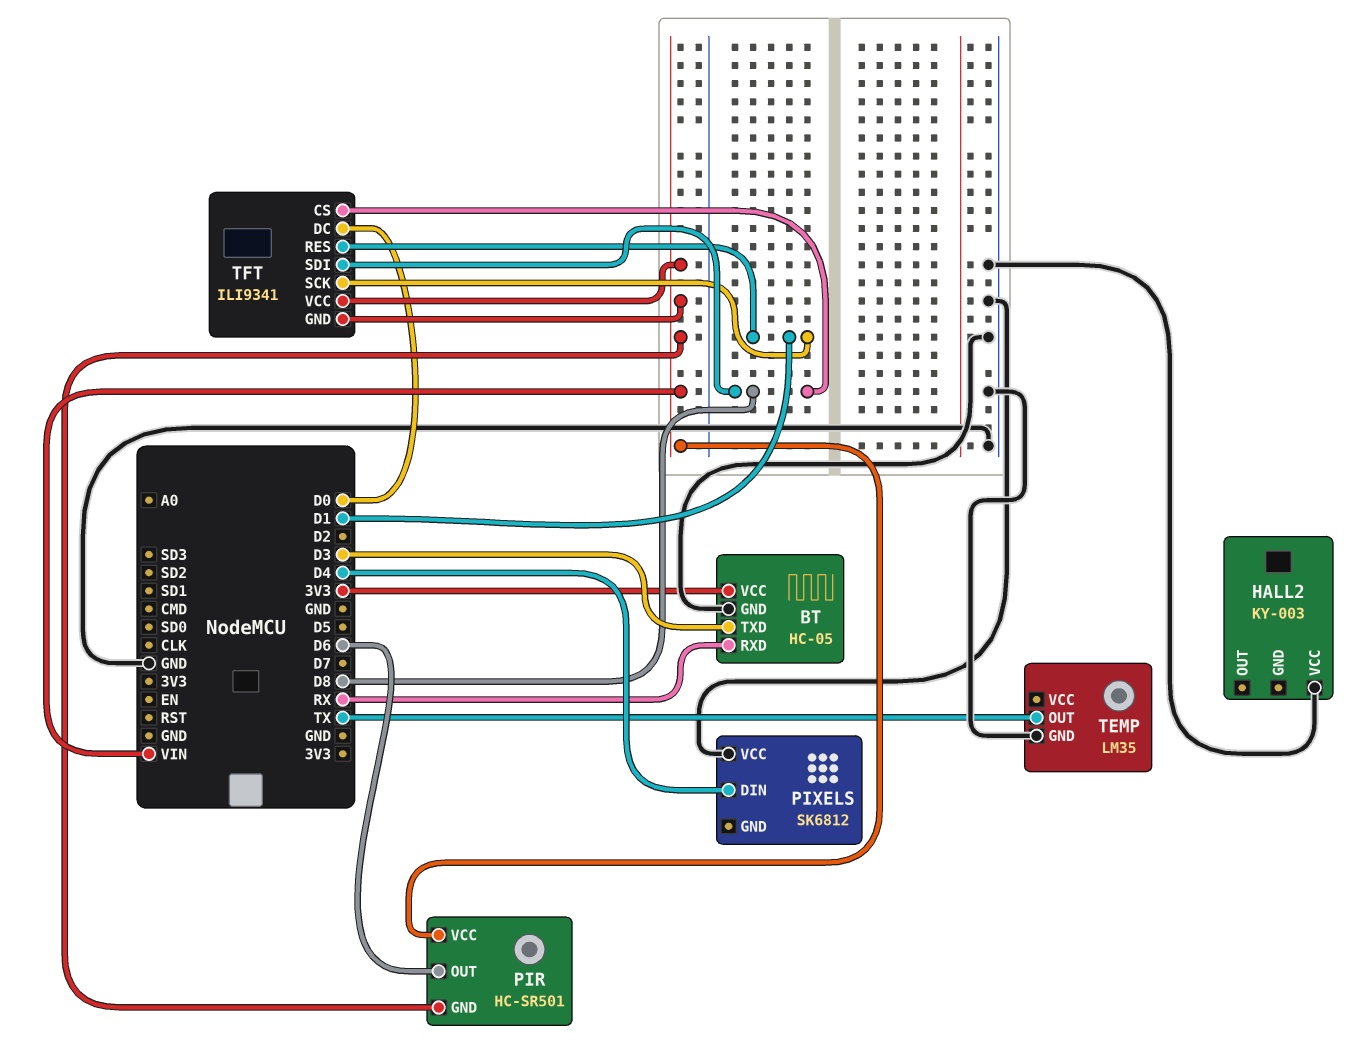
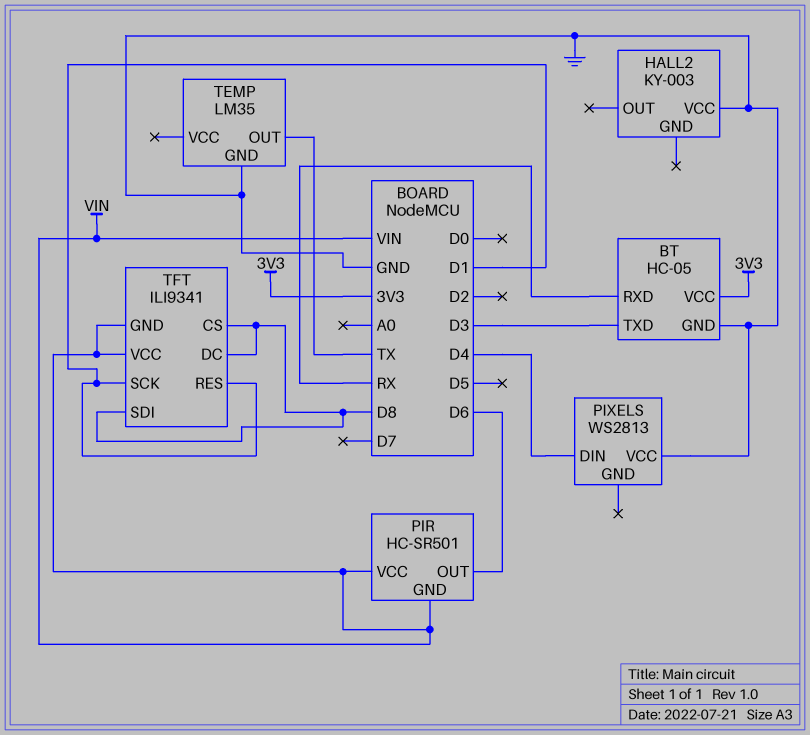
PIXELS: SK6812 -> WS2813
TFT pin DC: D0 -> D8

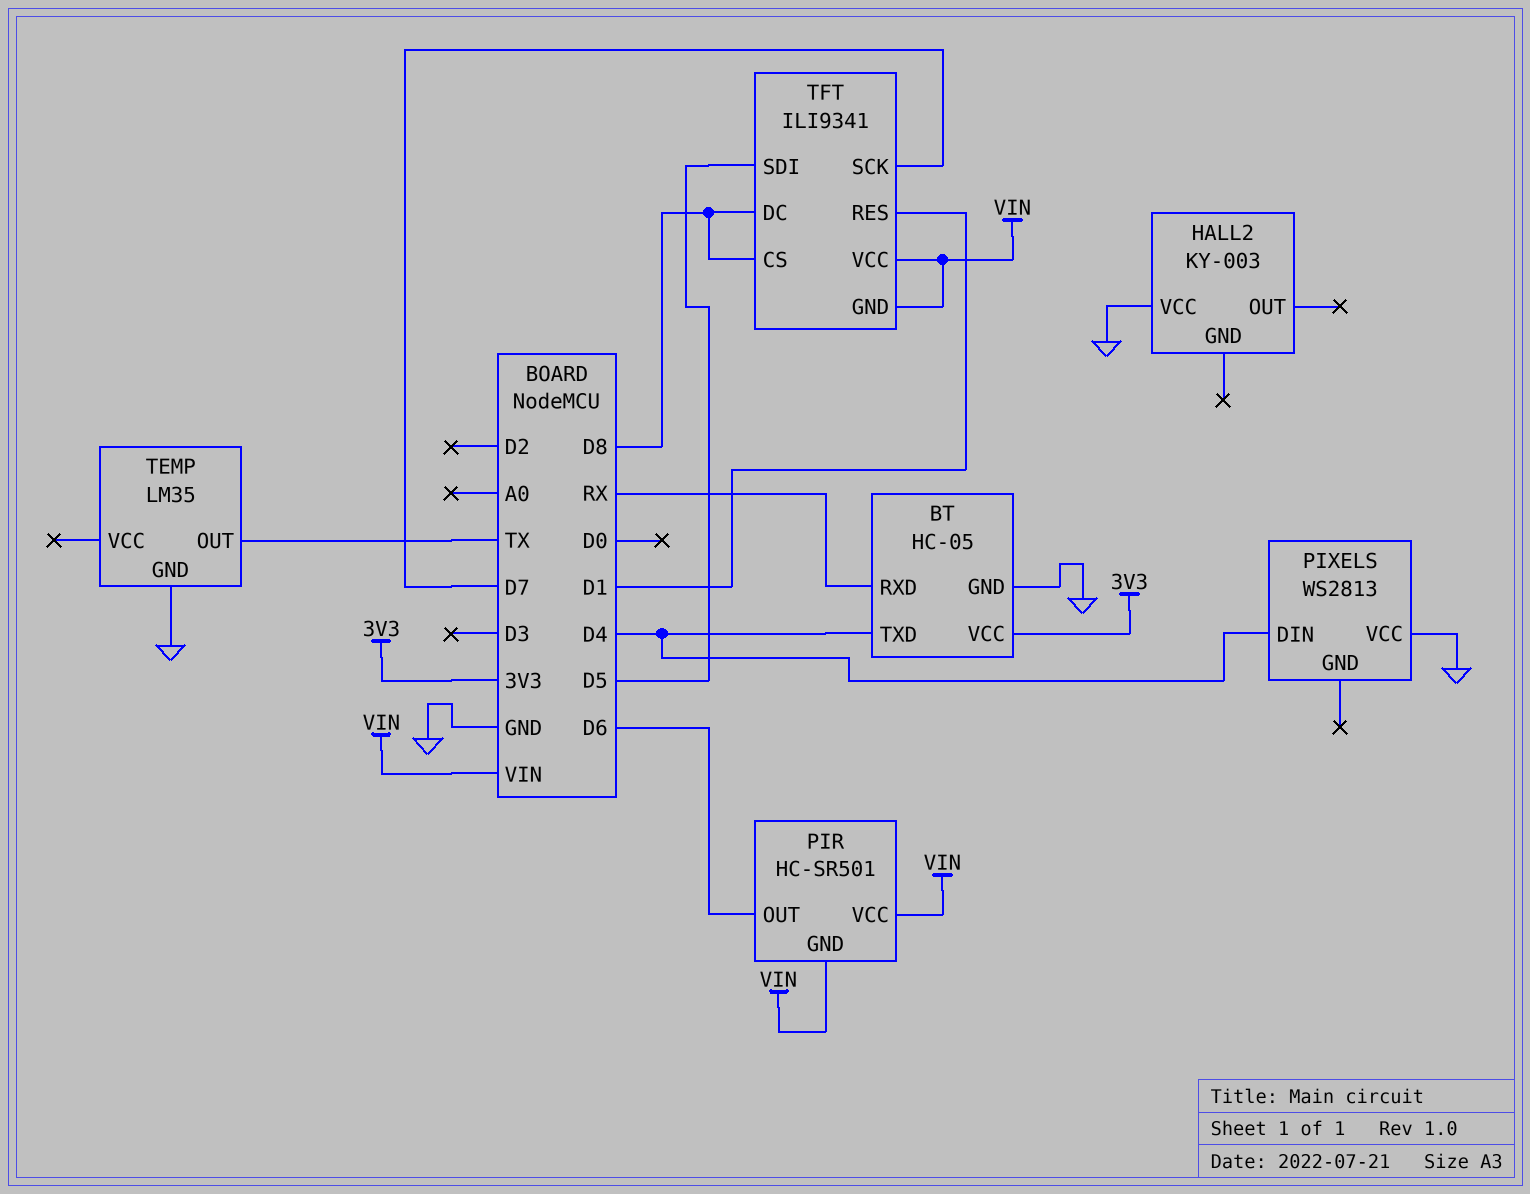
BT pin TXD: D3 -> D4
TFT pin SCK: D1 -> D7
TFT pin SDI: D8 -> D5

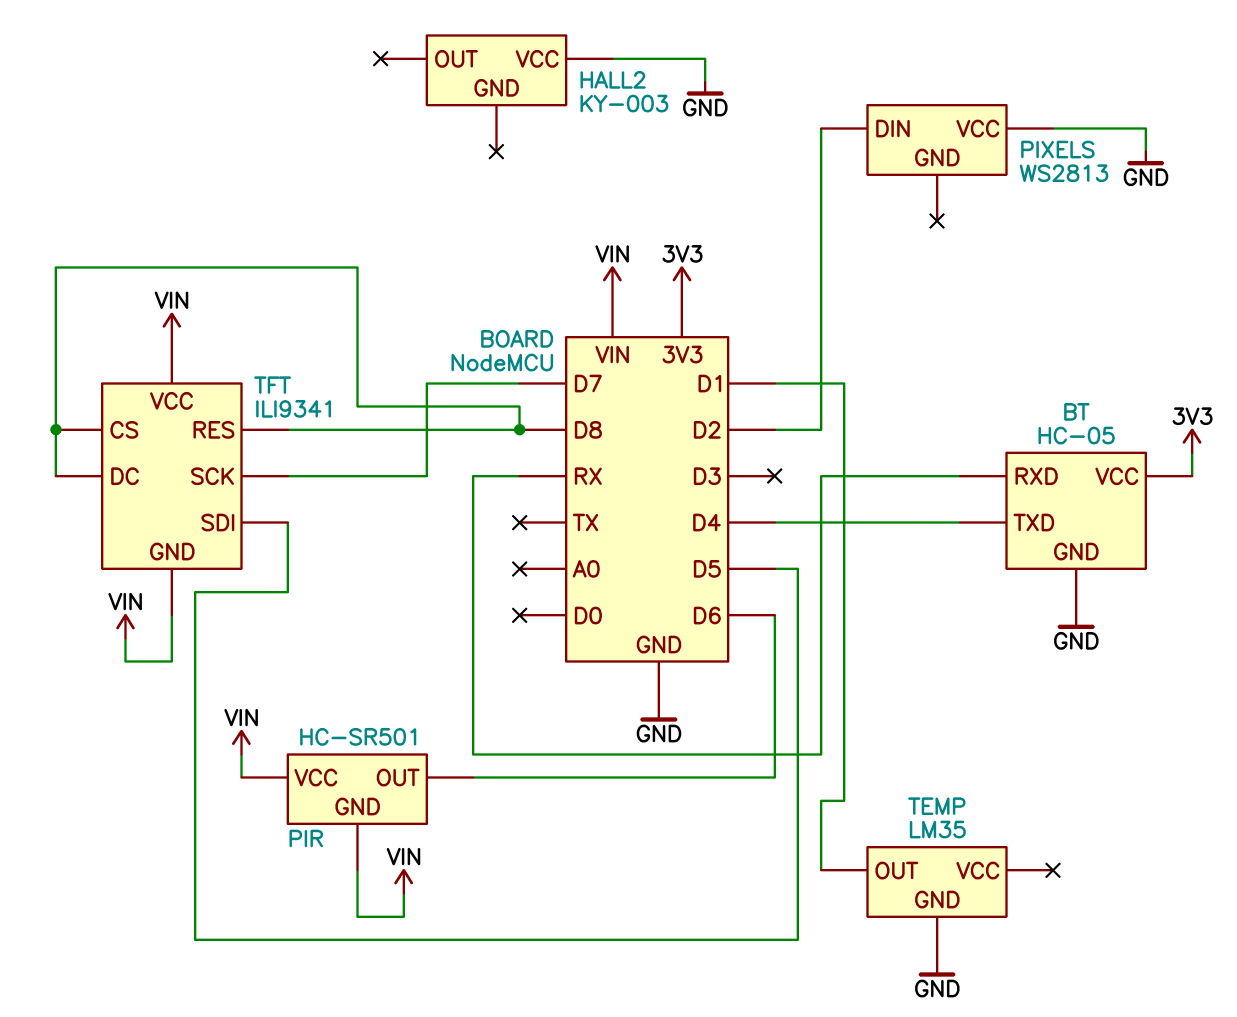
PIXELS pin DIN: D4 -> D2
TEMP pin OUT: TX -> D1
TFT pin RES: D1 -> D8

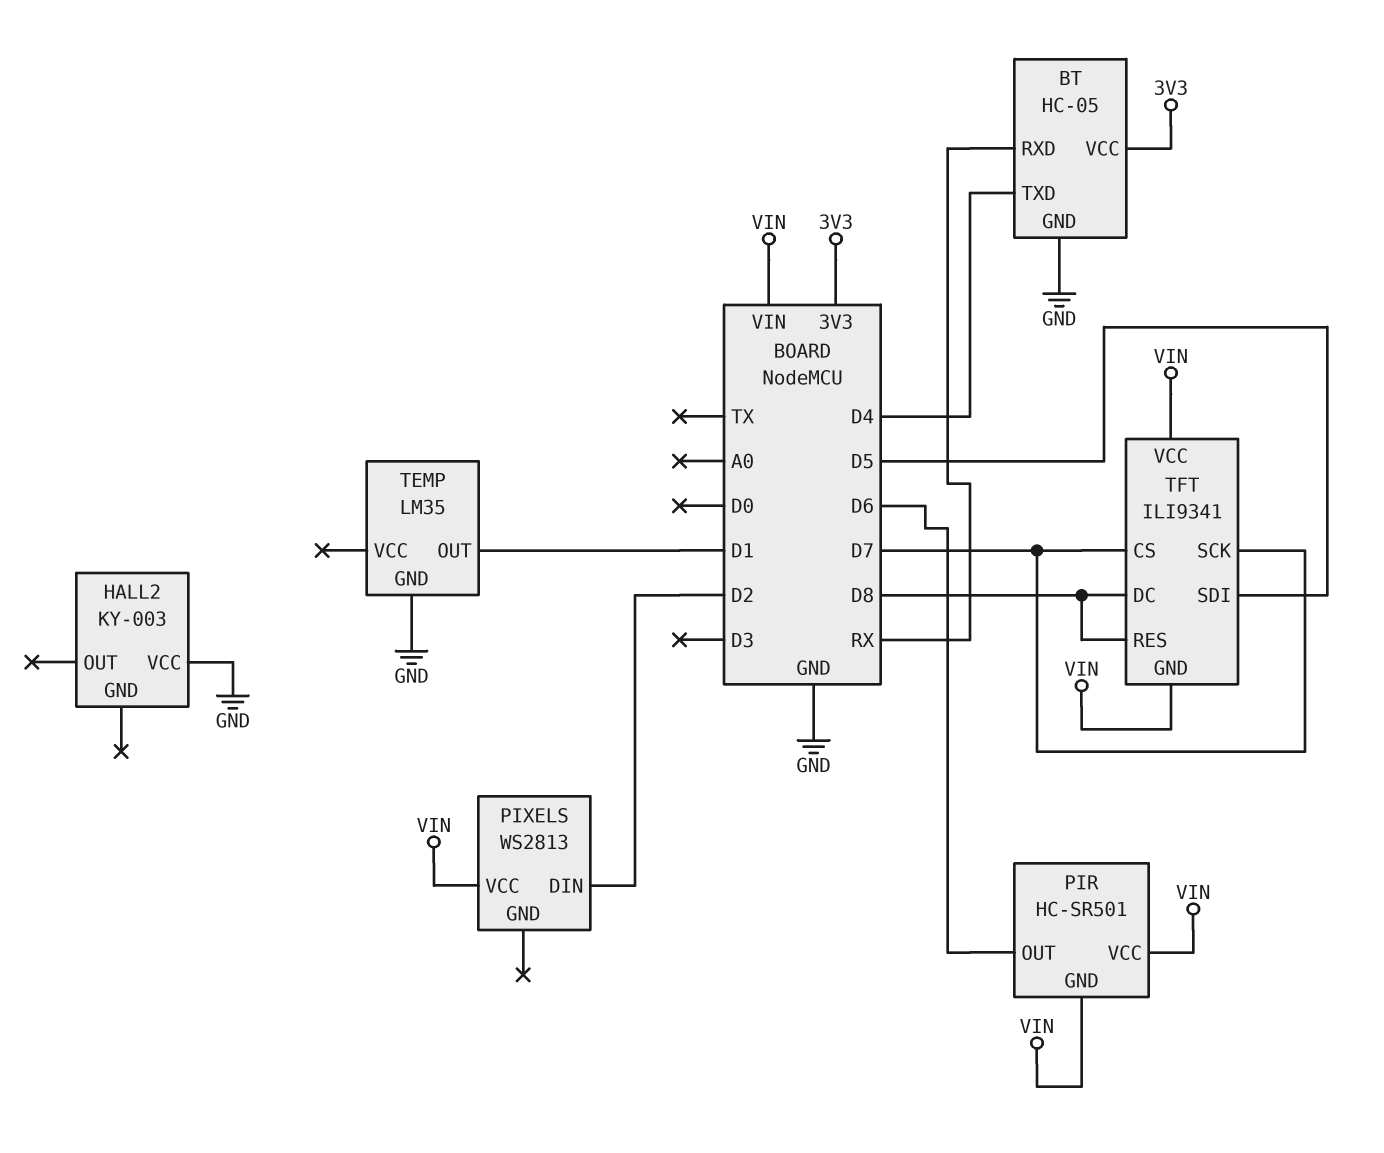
PIXELS pin VCC: GND -> VIN
TFT pin CS: D8 -> D7

